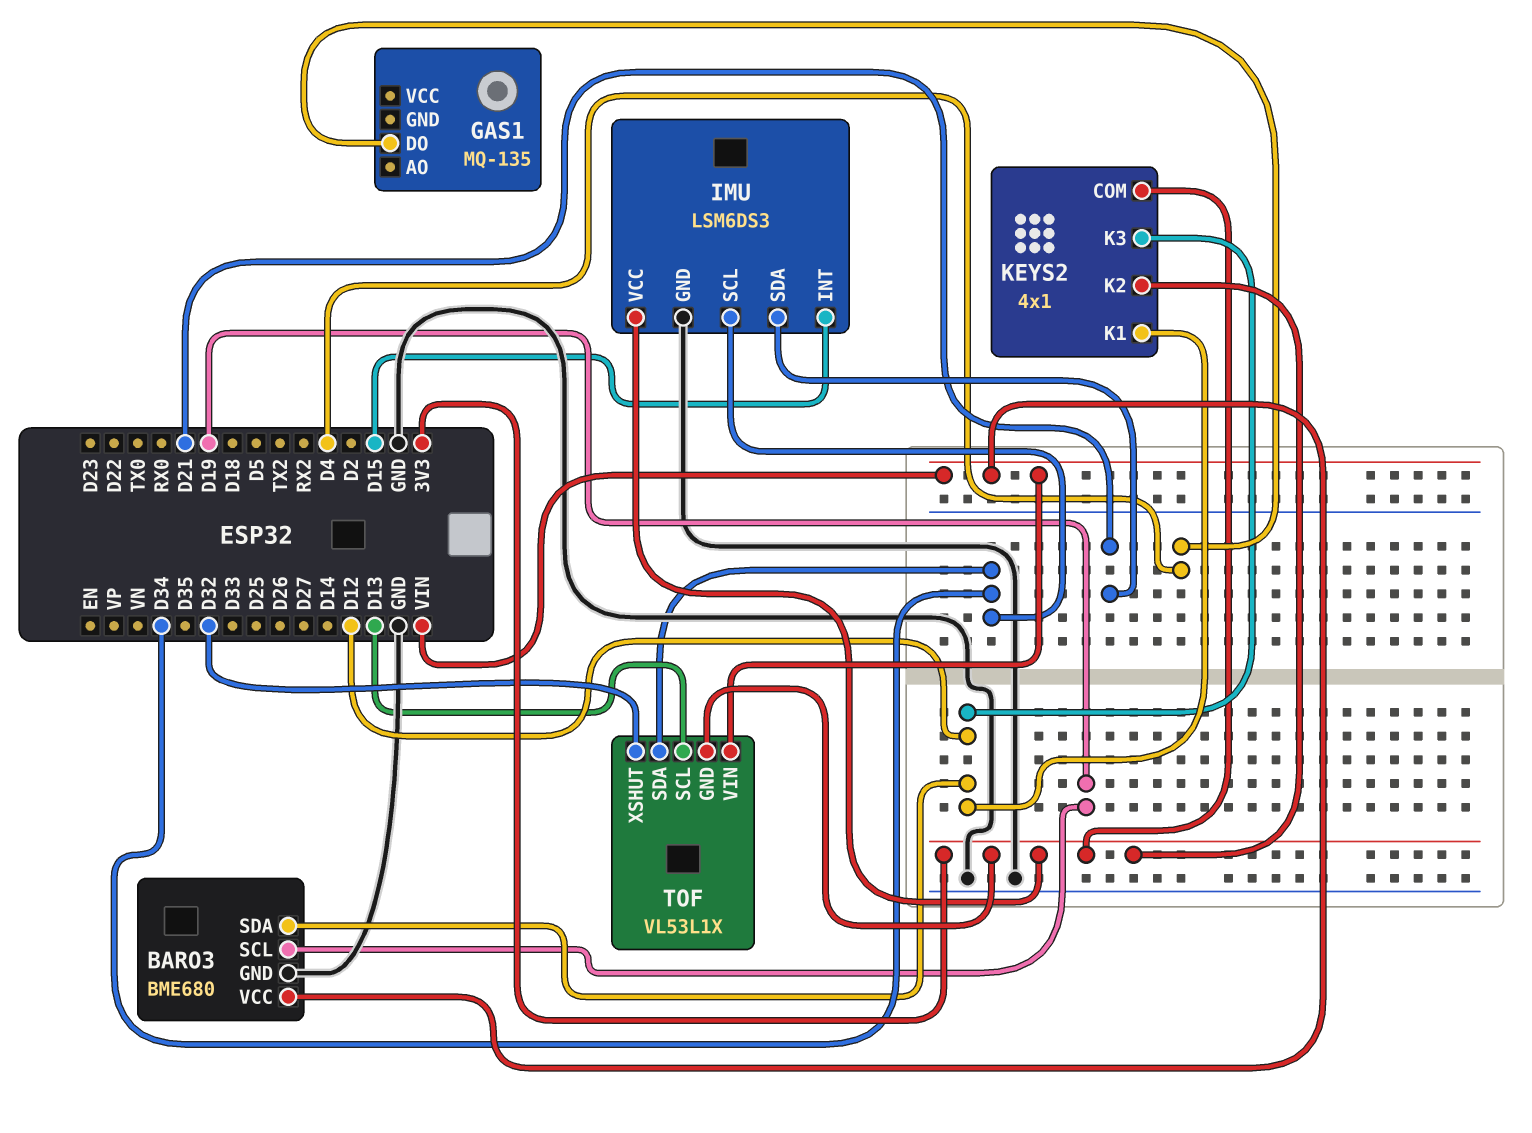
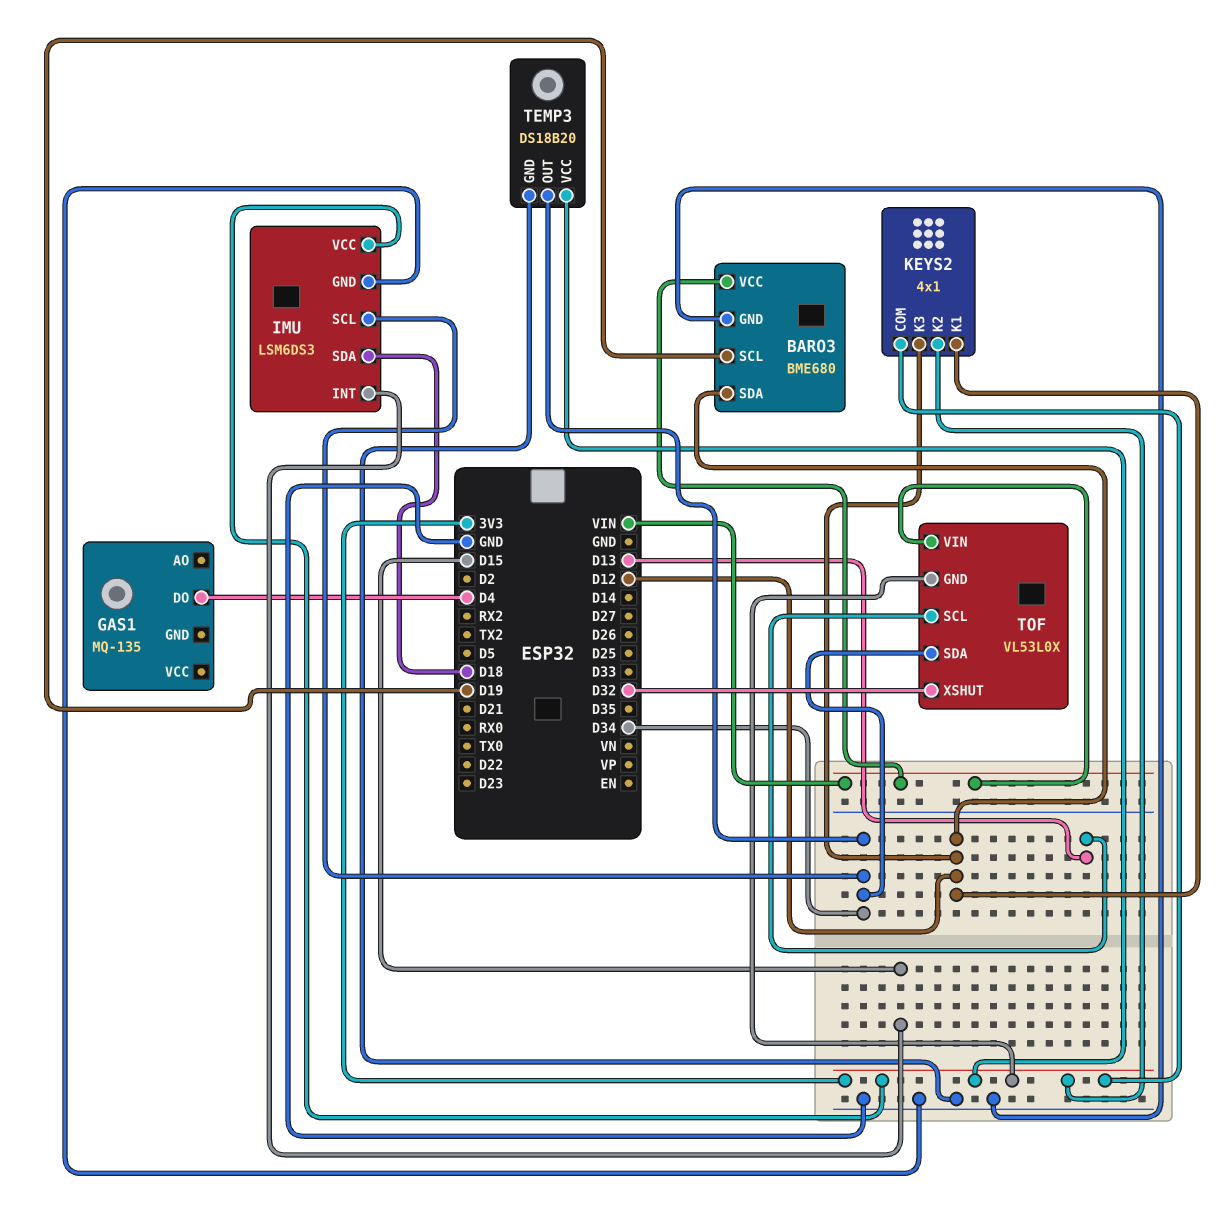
IMU pin SDA: D21 -> D18
TEMP3: none -> DS18B20
TEMP3 pin GND: none -> GND
TEMP3 pin OUT: none -> D34
TEMP3 pin VCC: none -> 3V3
TOF: VL53L1X -> VL53L0X

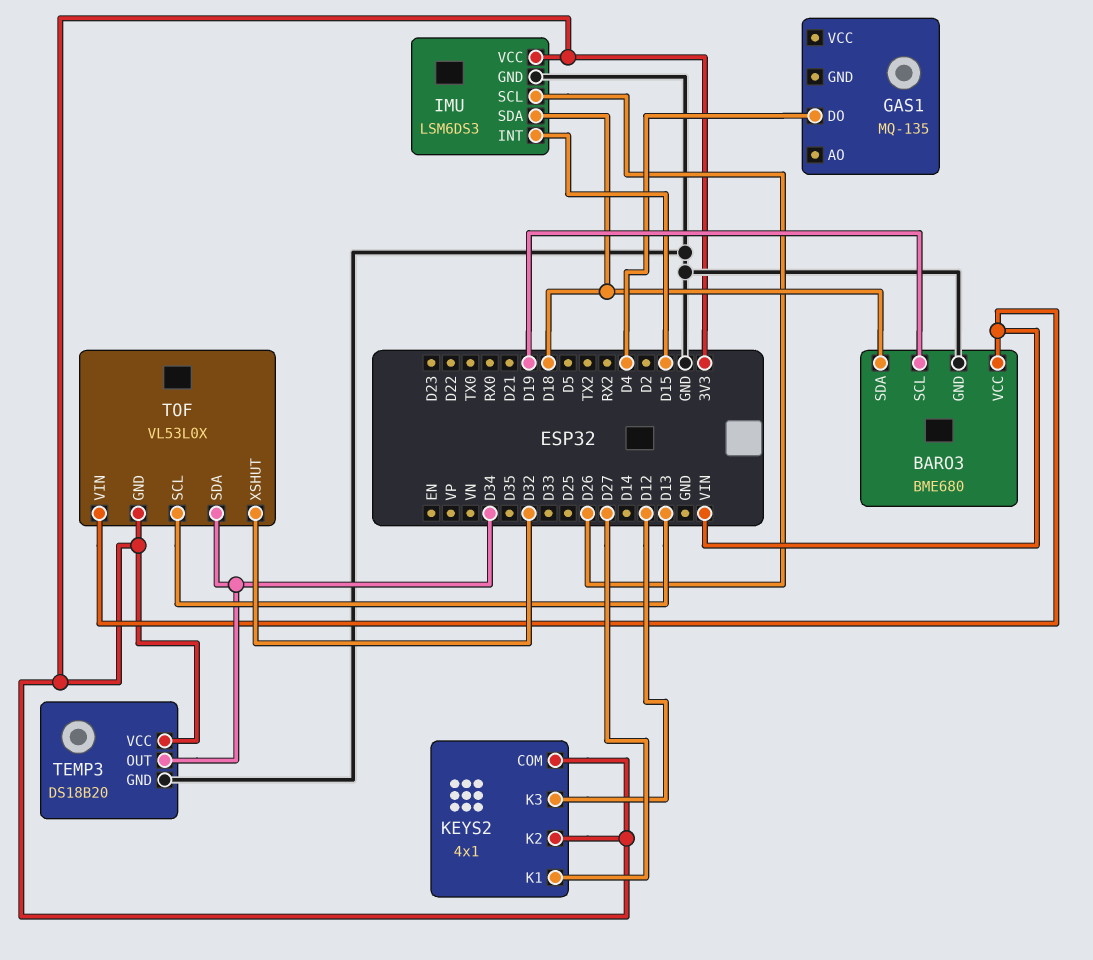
BARO3 pin SDA: D12 -> D18
IMU pin SCL: D34 -> D26
KEYS2 pin K1: D12 -> D27

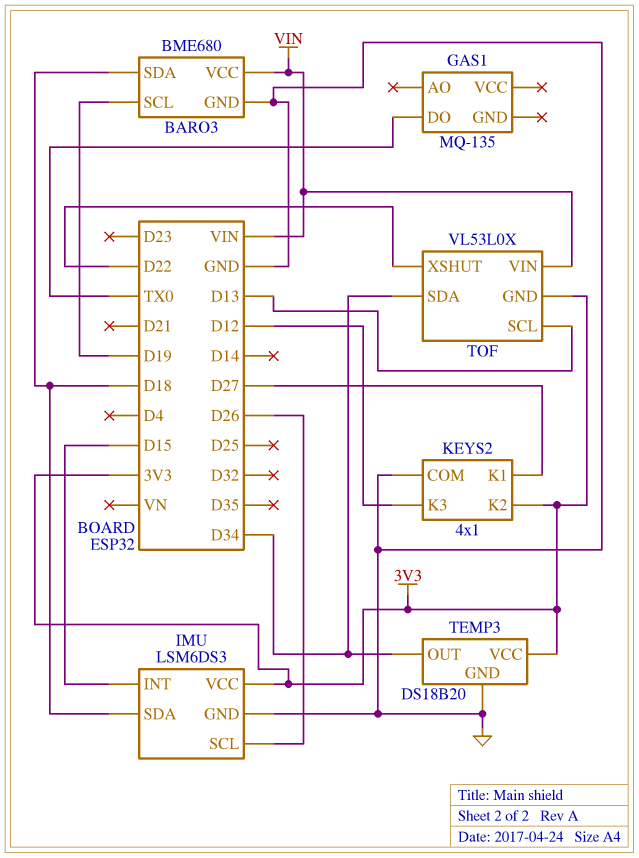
GAS1 pin DO: D4 -> TX0
KEYS2 pin COM: 3V3 -> GND
TOF pin XSHUT: D32 -> D22

